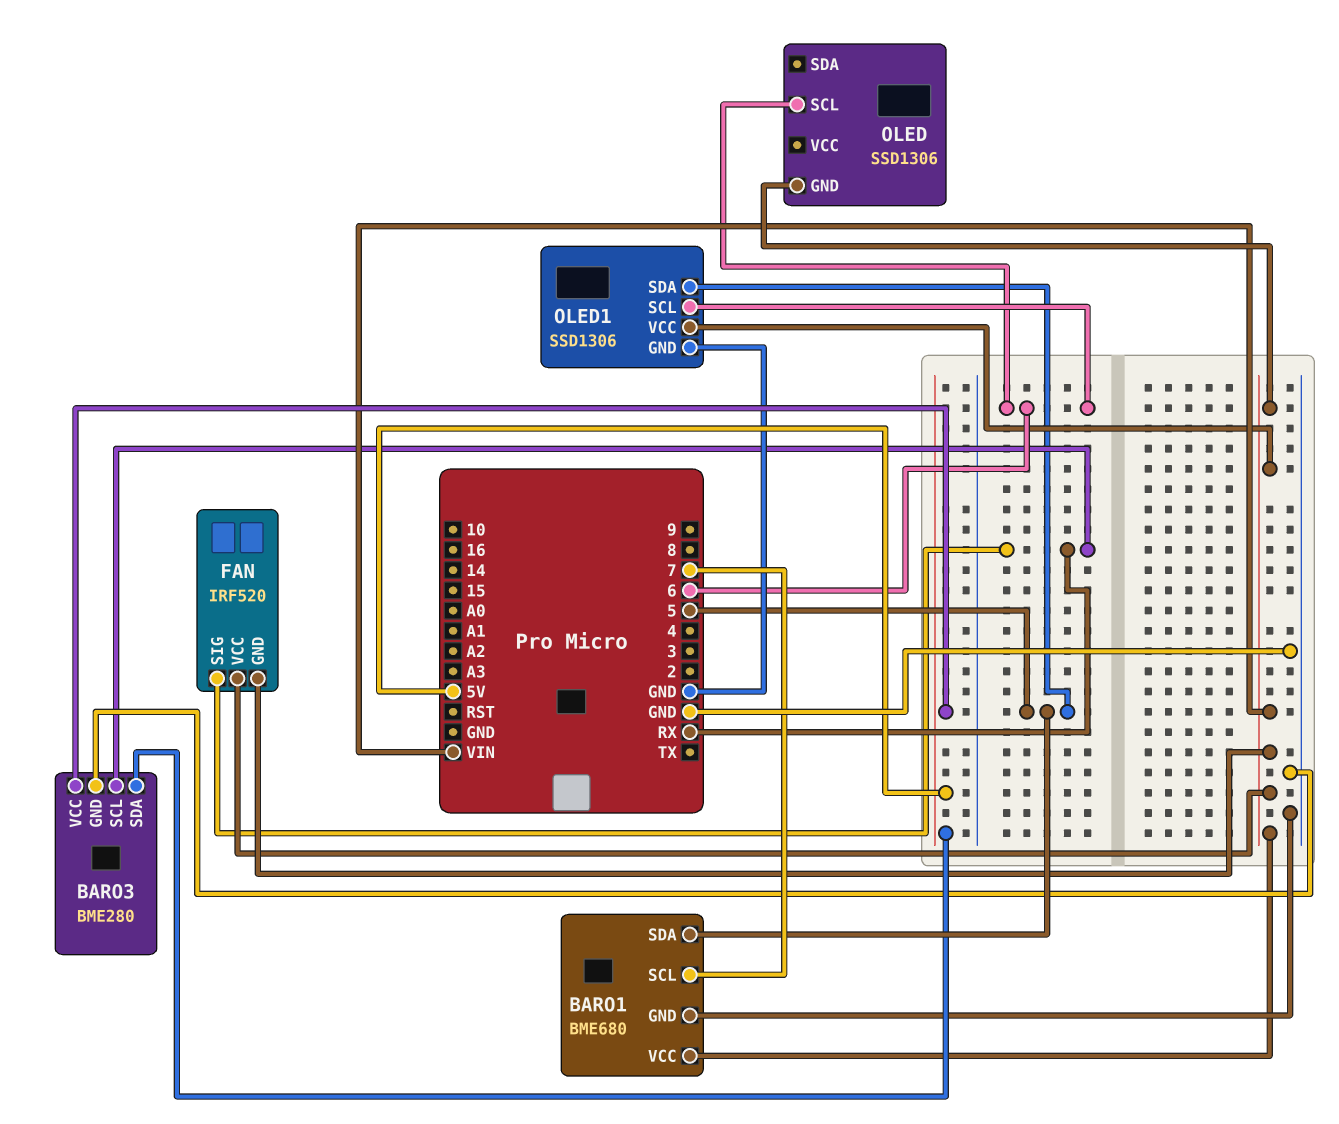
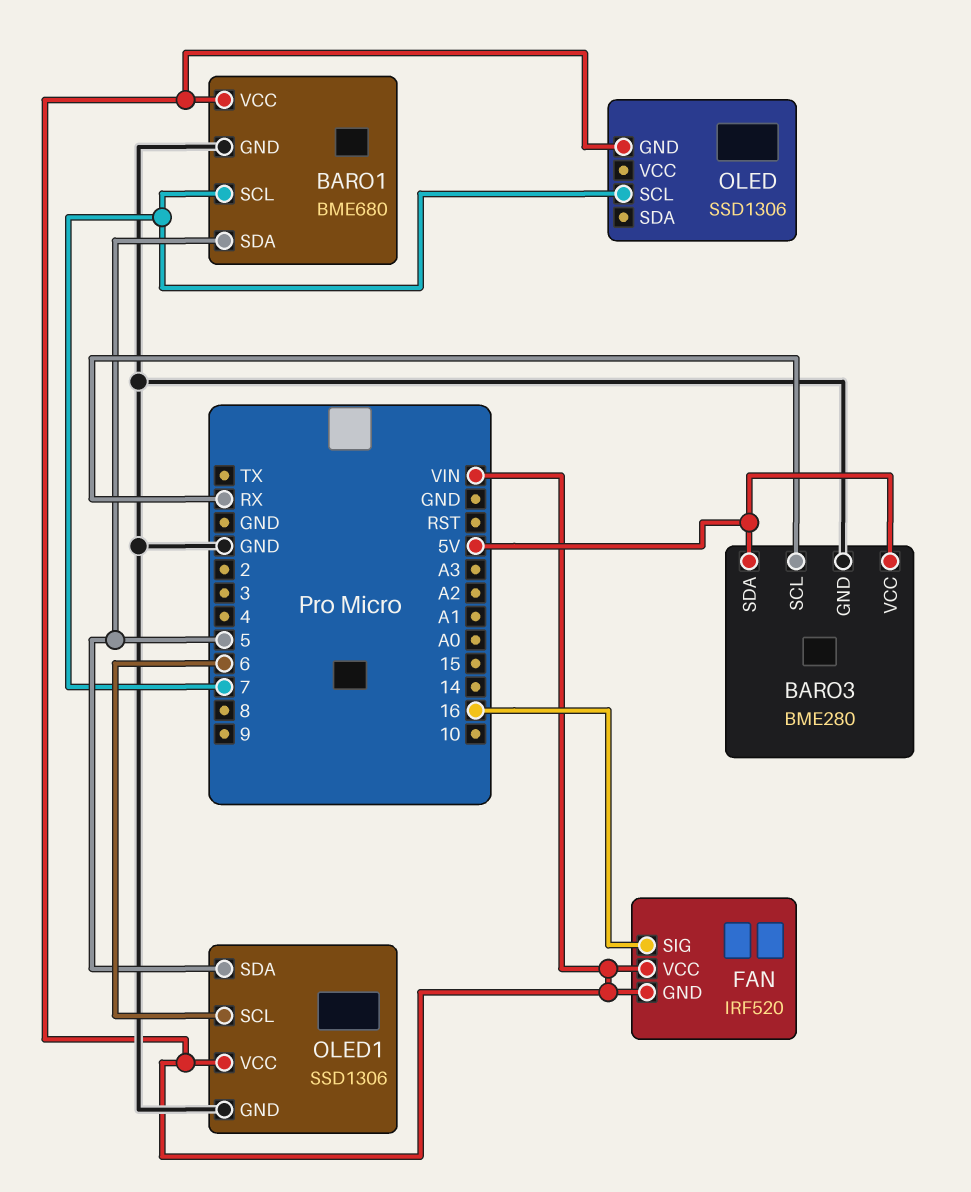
FAN pin SIG: RX -> 16
OLED pin SCL: 6 -> 7

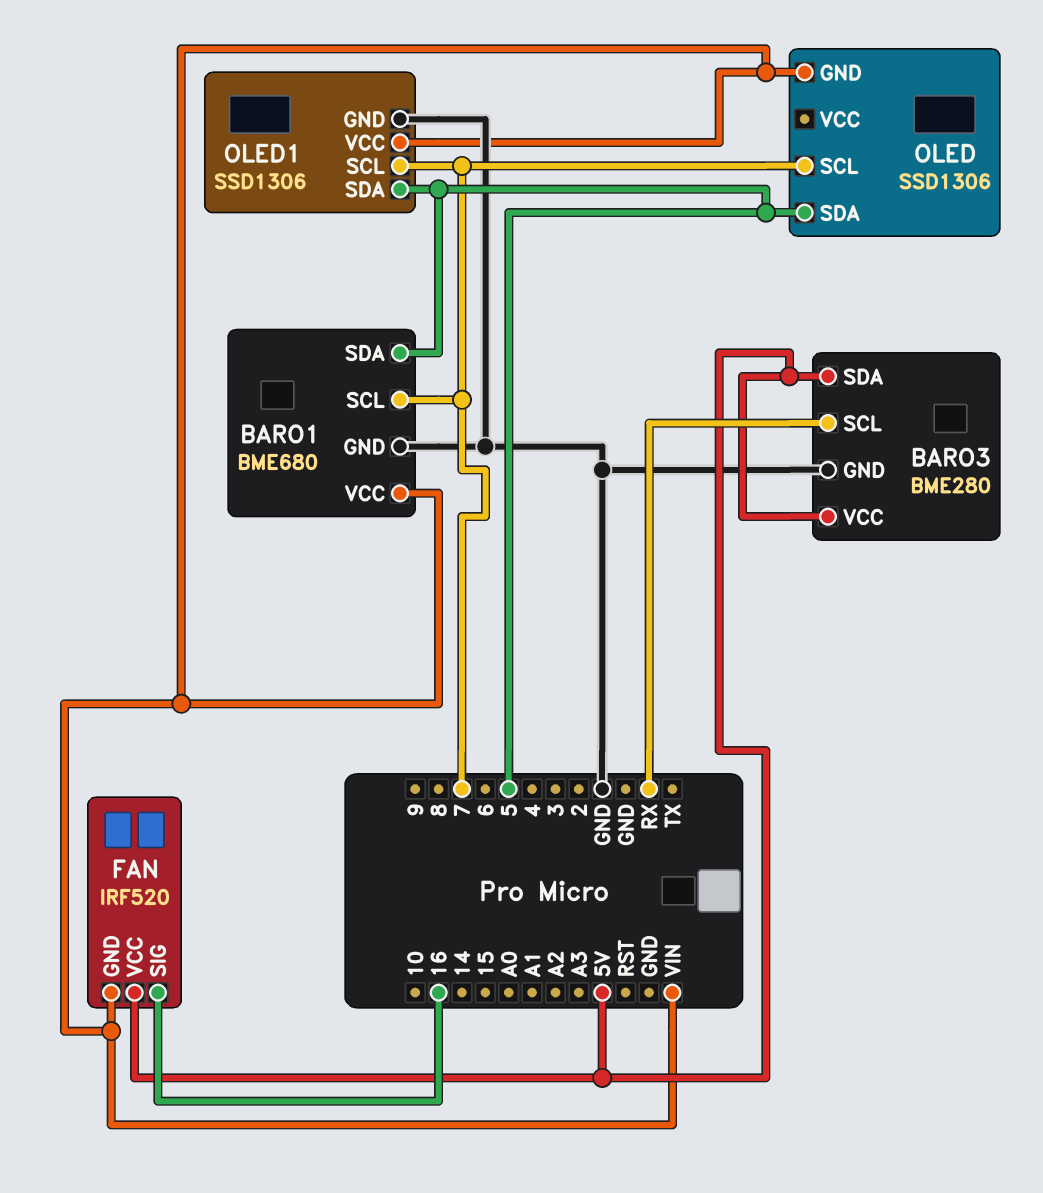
FAN pin VCC: VIN -> 5V
OLED pin SDA: none -> 5
OLED1 pin SCL: 6 -> 7

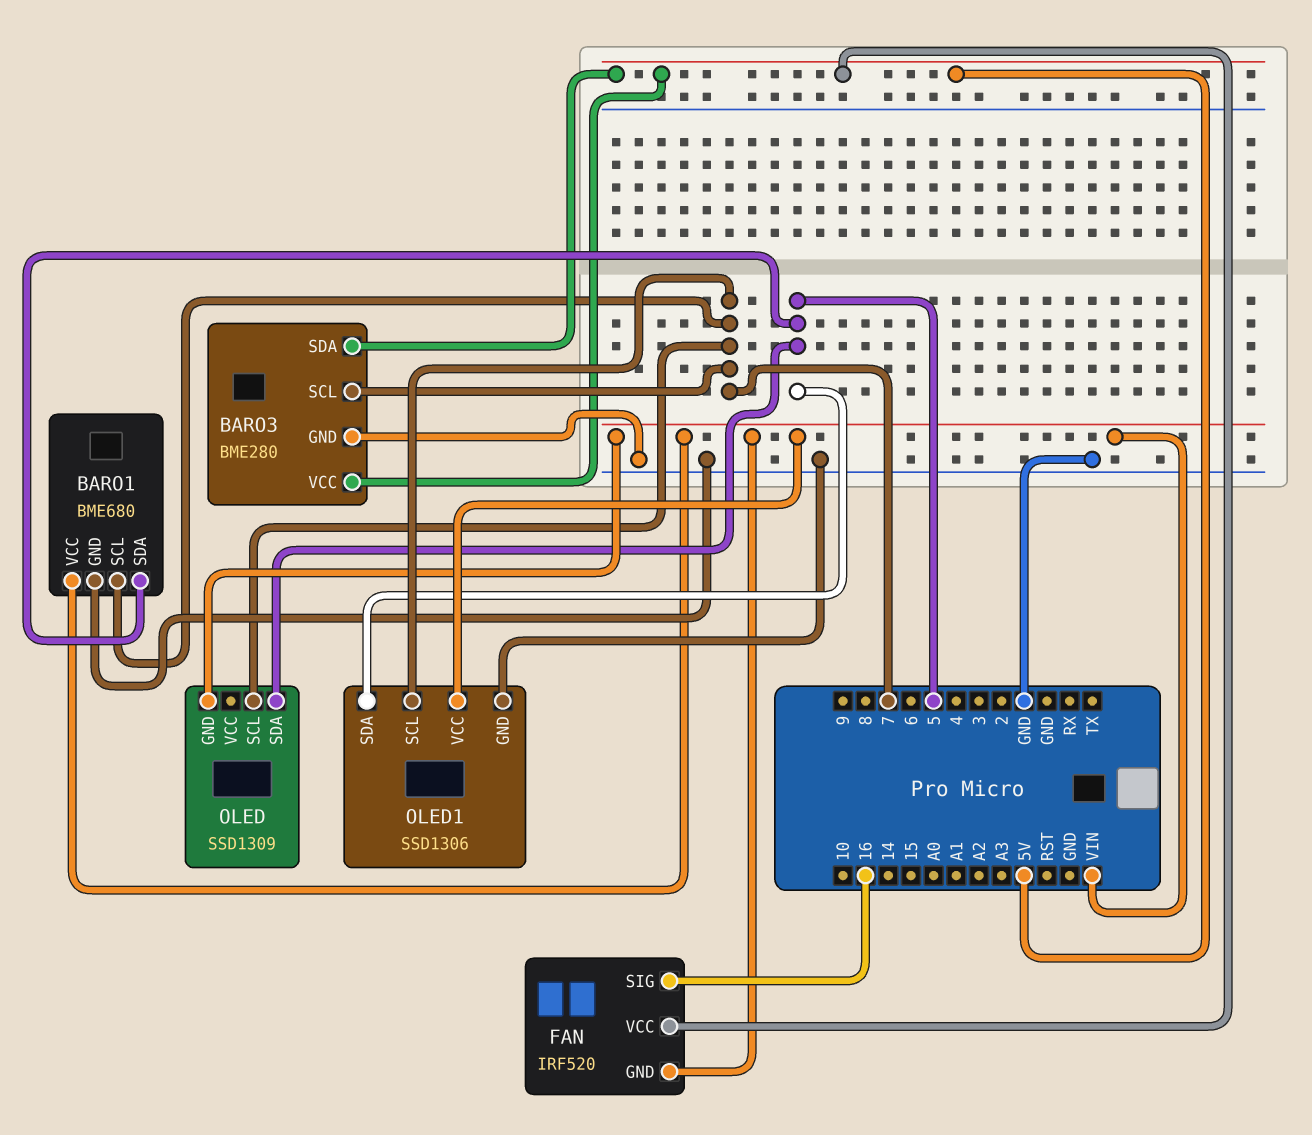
BARO3 pin SCL: RX -> 7
OLED: SSD1306 -> SSD1309

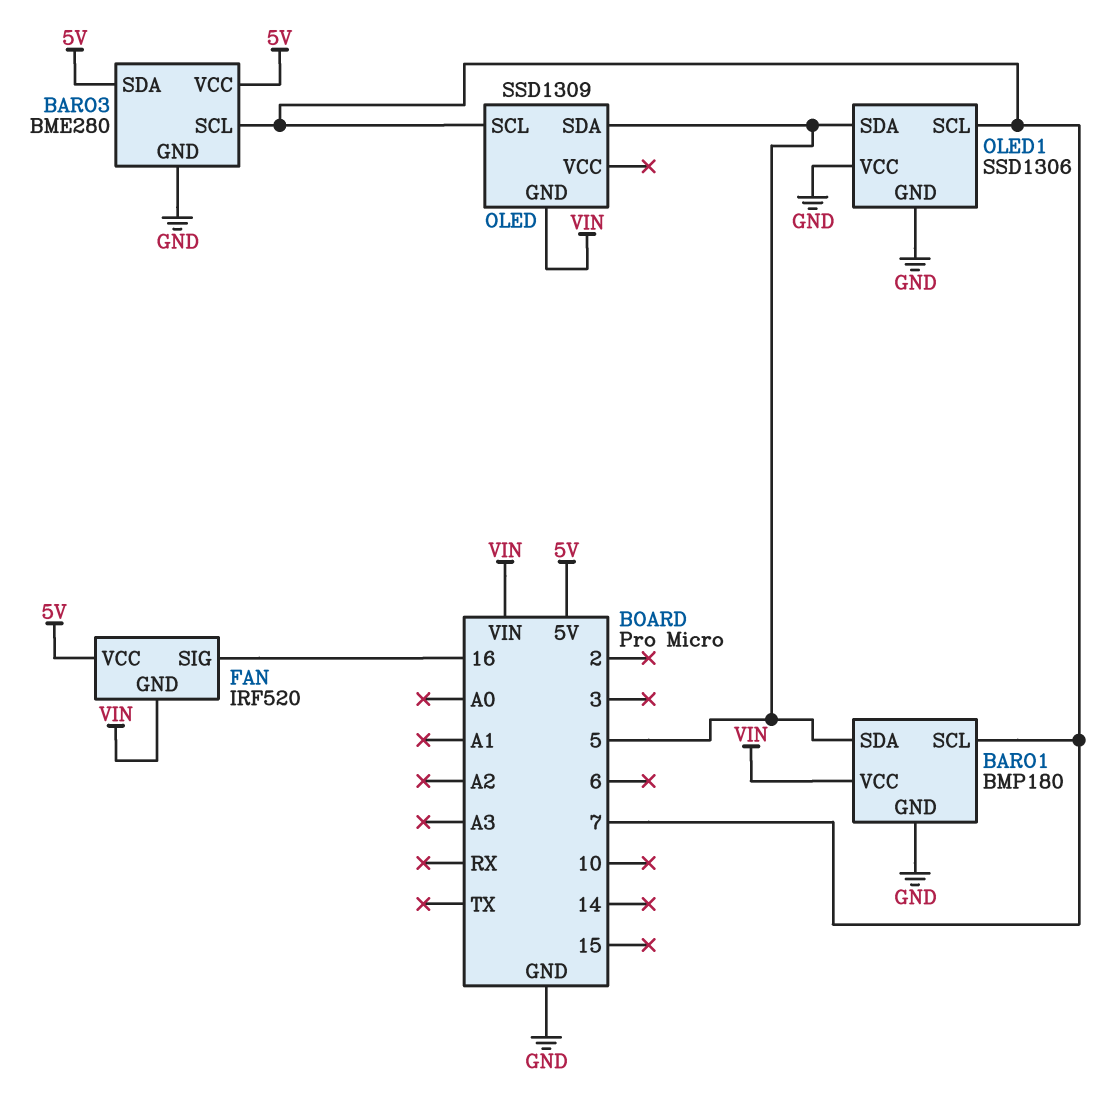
BARO1: BME680 -> BMP180
OLED1 pin VCC: VIN -> GND

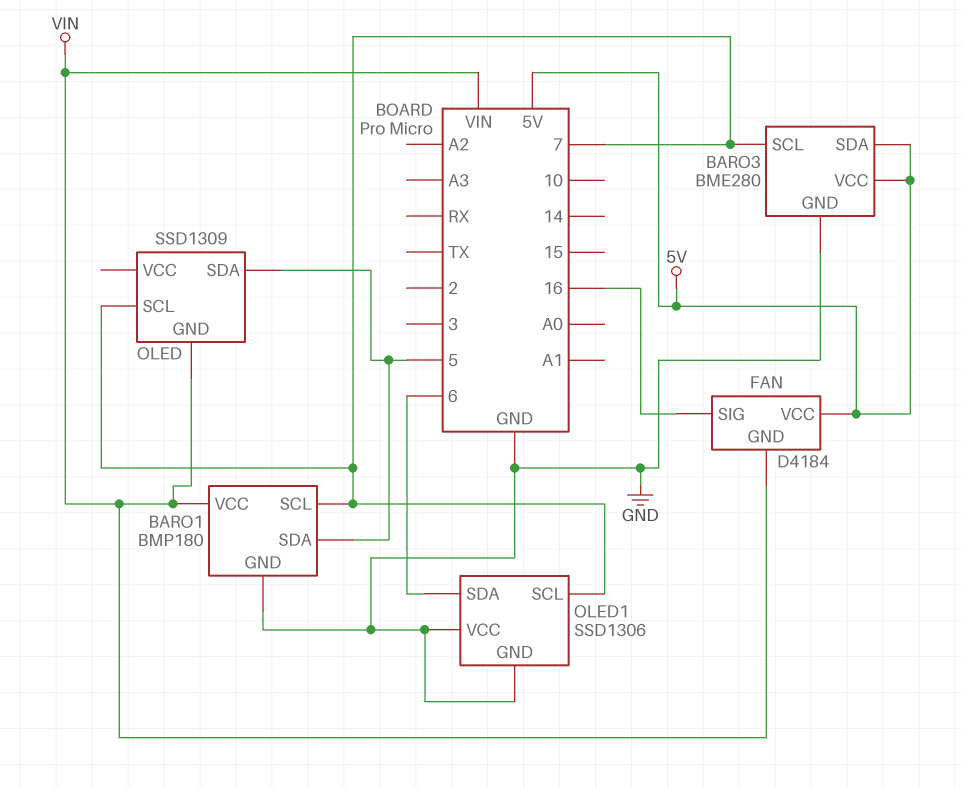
FAN: IRF520 -> D4184
OLED1 pin SDA: 5 -> 6

